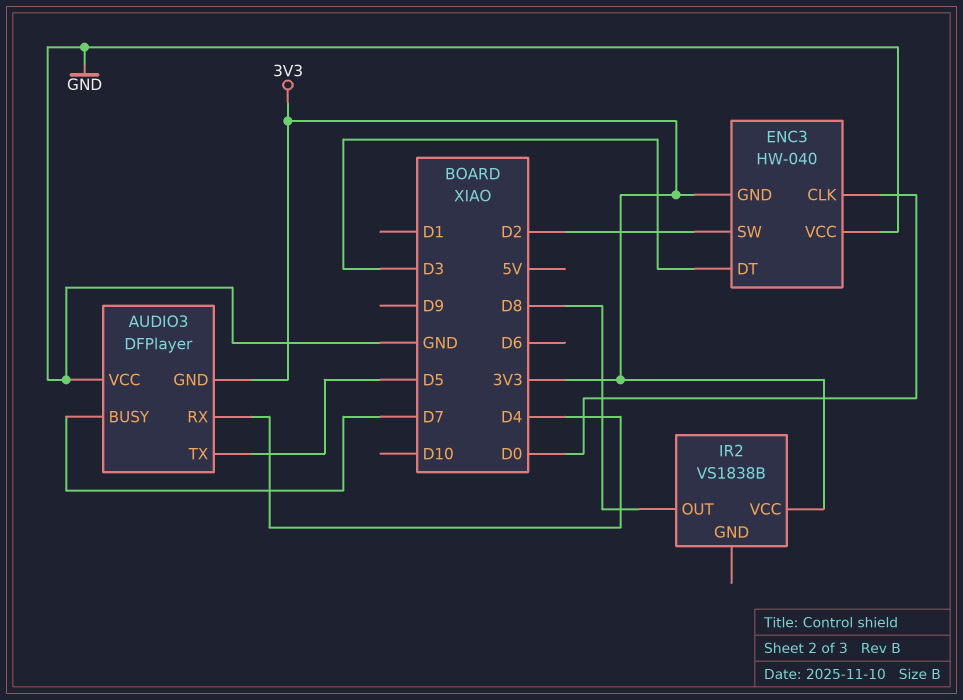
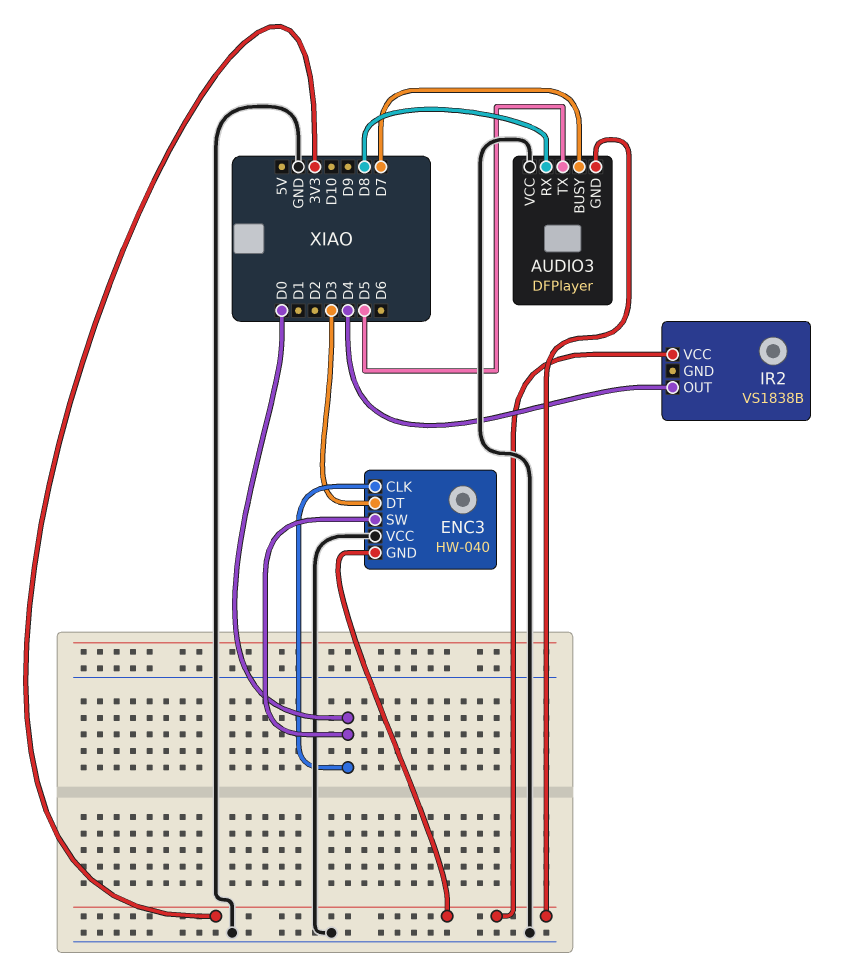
AUDIO3 pin RX: D4 -> D8
ENC3 pin SW: D2 -> D0
IR2 pin OUT: D8 -> D4

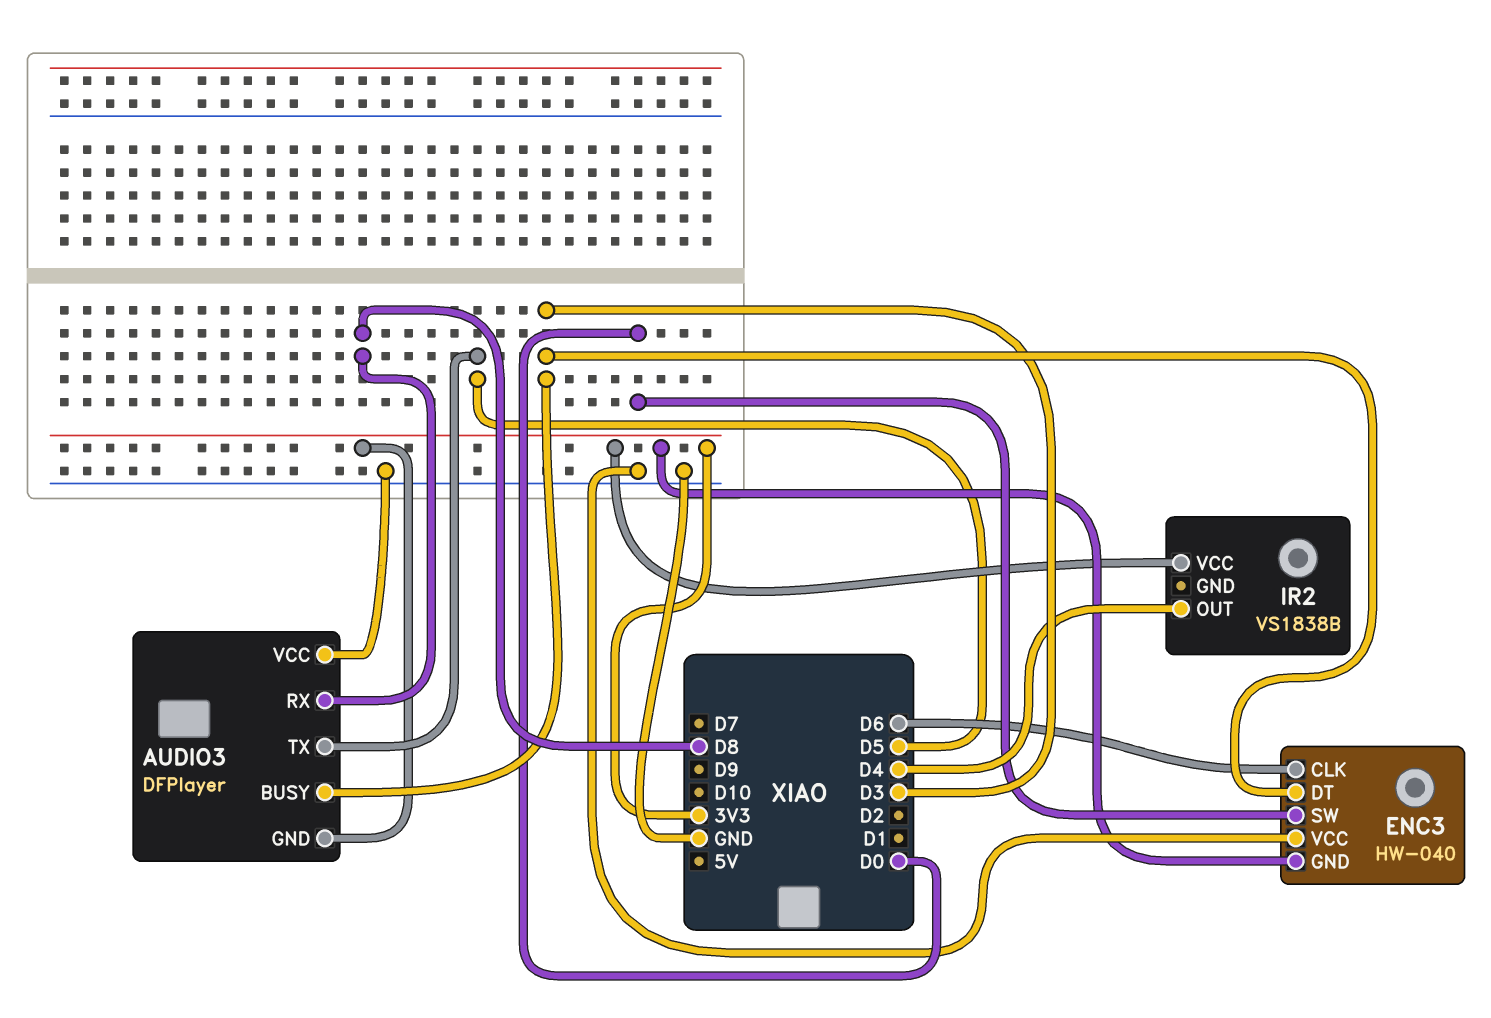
AUDIO3 pin BUSY: D7 -> D3
ENC3 pin CLK: D0 -> D6

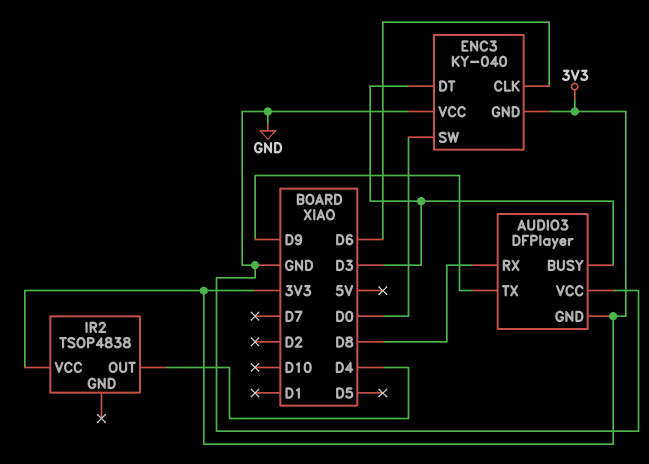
AUDIO3 pin TX: D5 -> D9
ENC3: HW-040 -> KY-040
IR2: VS1838B -> TSOP4838

